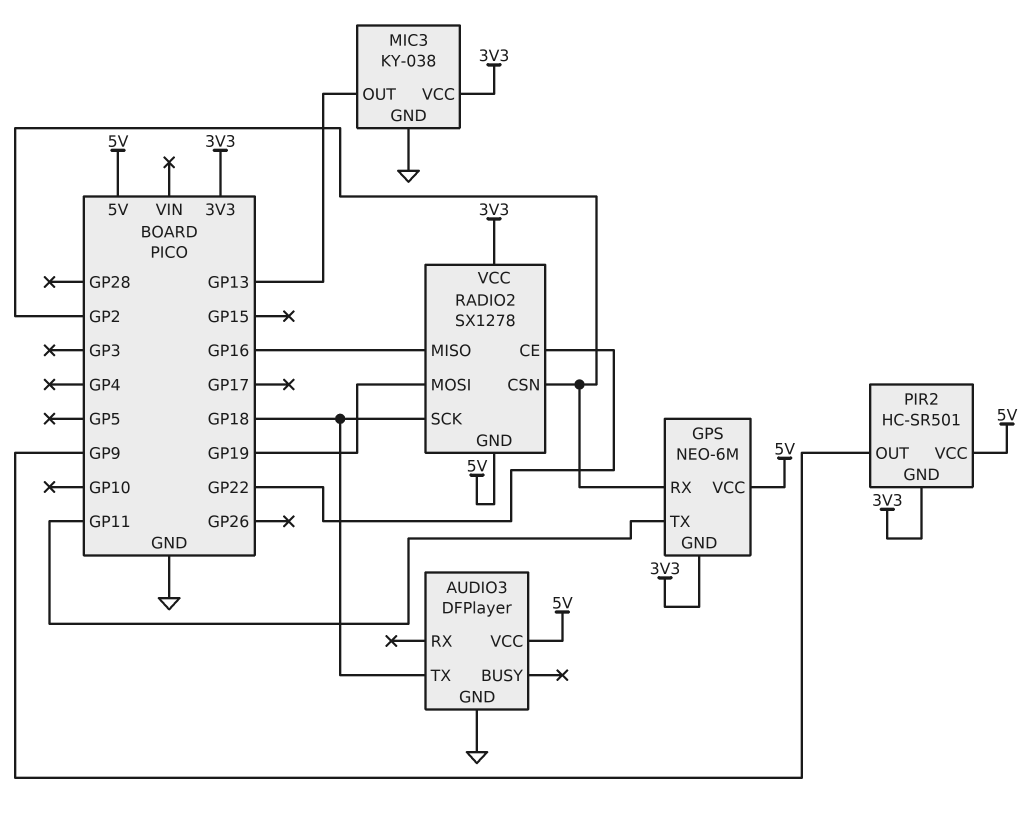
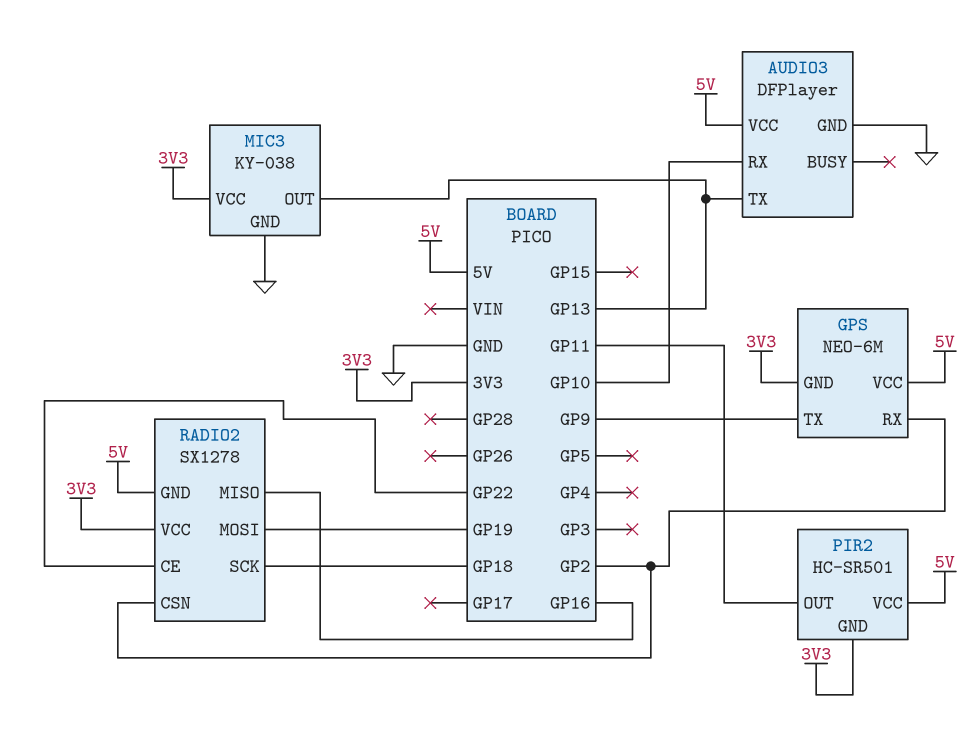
AUDIO3 pin RX: none -> GP10
AUDIO3 pin TX: GP18 -> GP13
GPS pin TX: GP11 -> GP9
PIR2 pin OUT: GP9 -> GP11

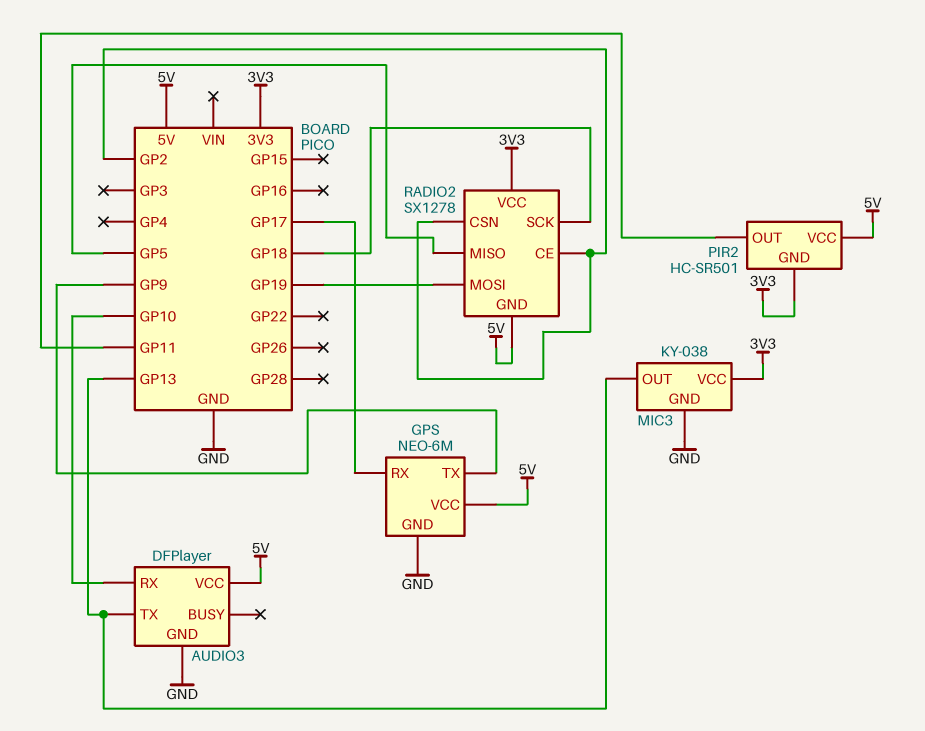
GPS pin GND: 3V3 -> GND
GPS pin RX: GP2 -> GP17
RADIO2 pin CE: GP22 -> GP2
RADIO2 pin MISO: GP16 -> GP5

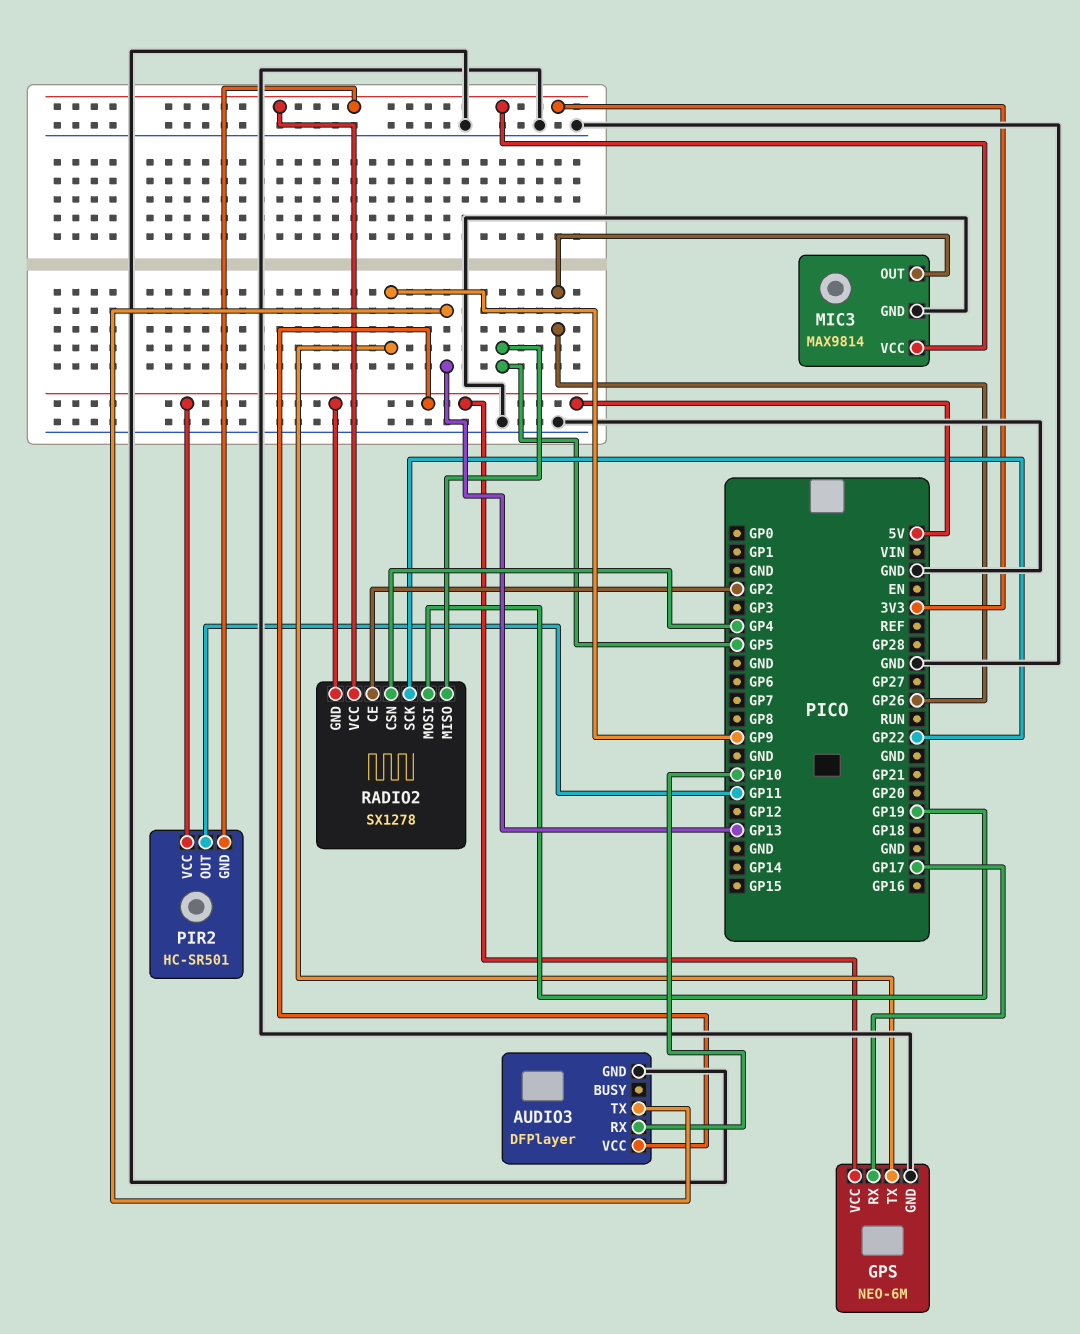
MIC3: KY-038 -> MAX9814
MIC3 pin OUT: GP13 -> GP26
RADIO2 pin CSN: GP2 -> GP4
RADIO2 pin SCK: GP18 -> GP22

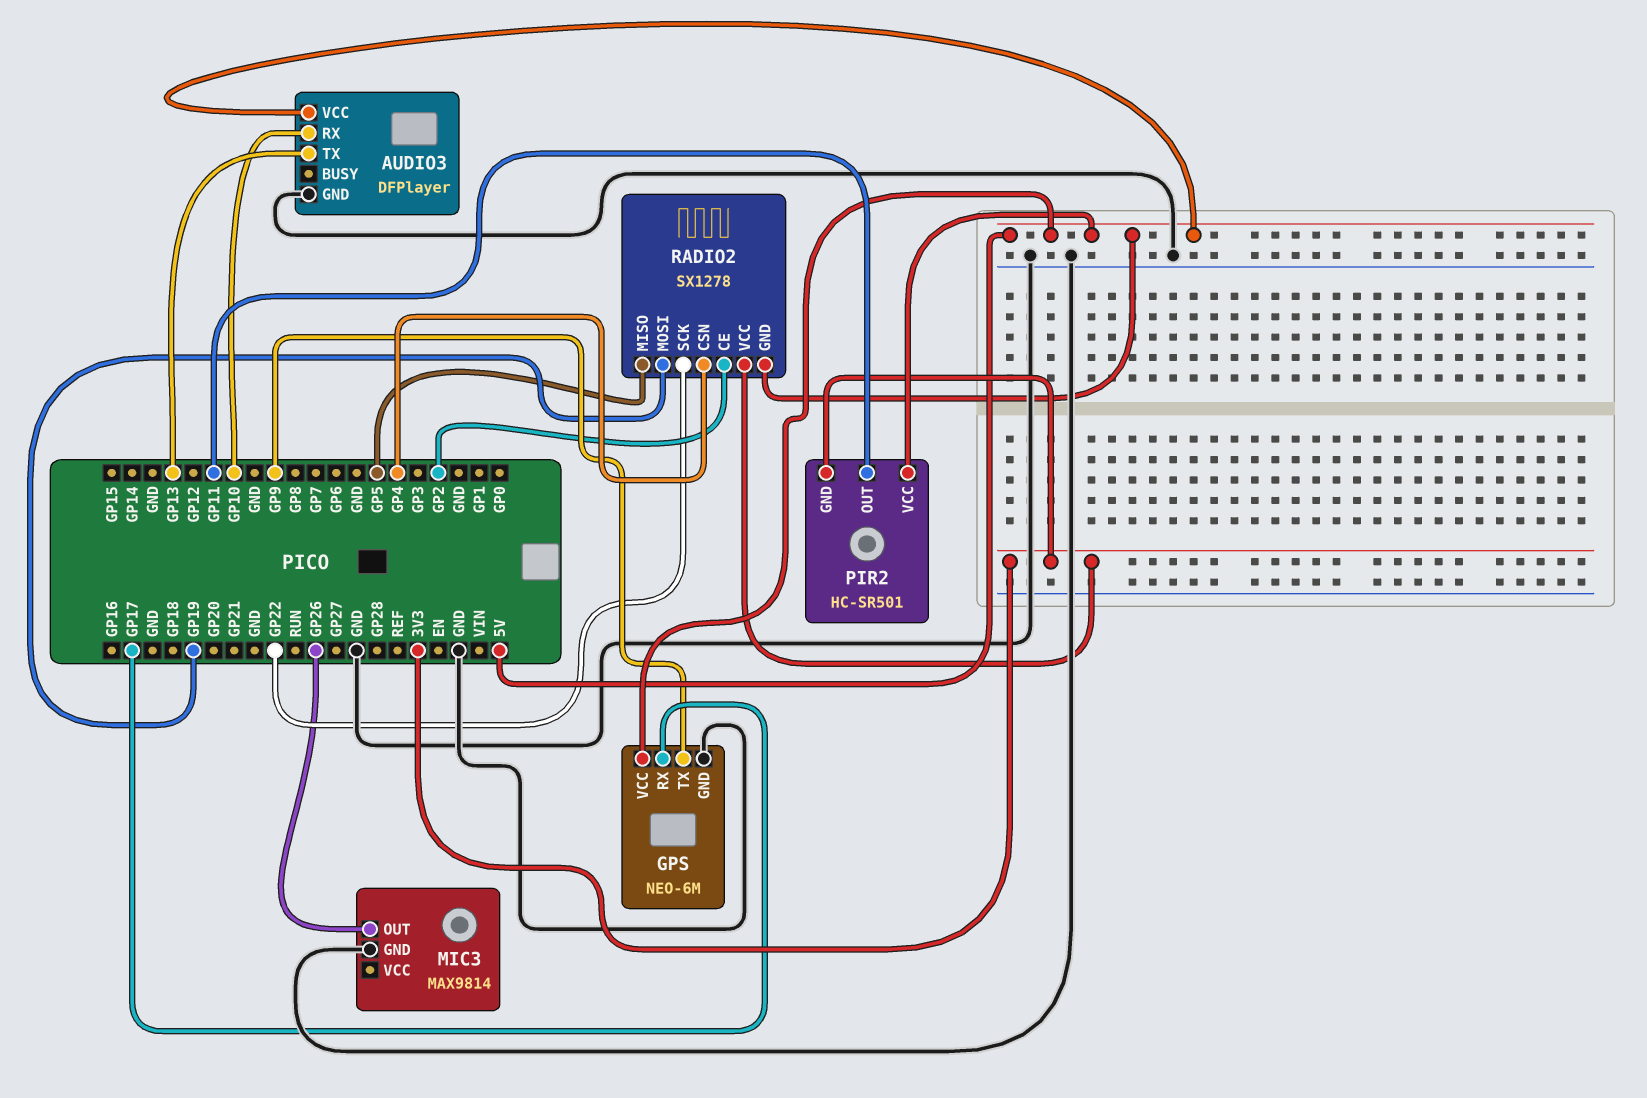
MIC3 pin VCC: 3V3 -> none

